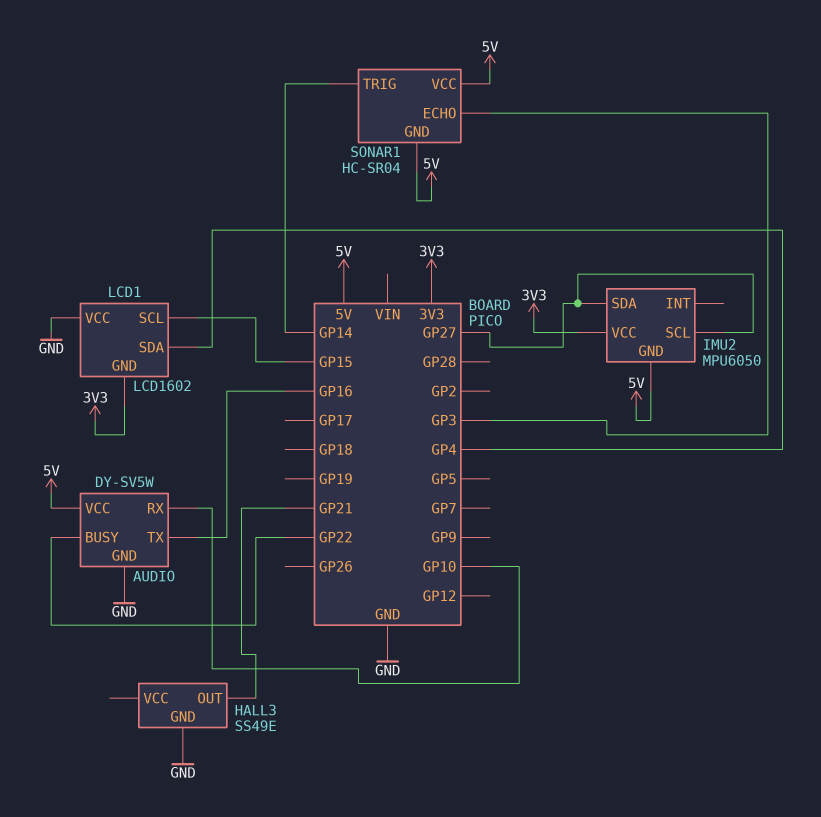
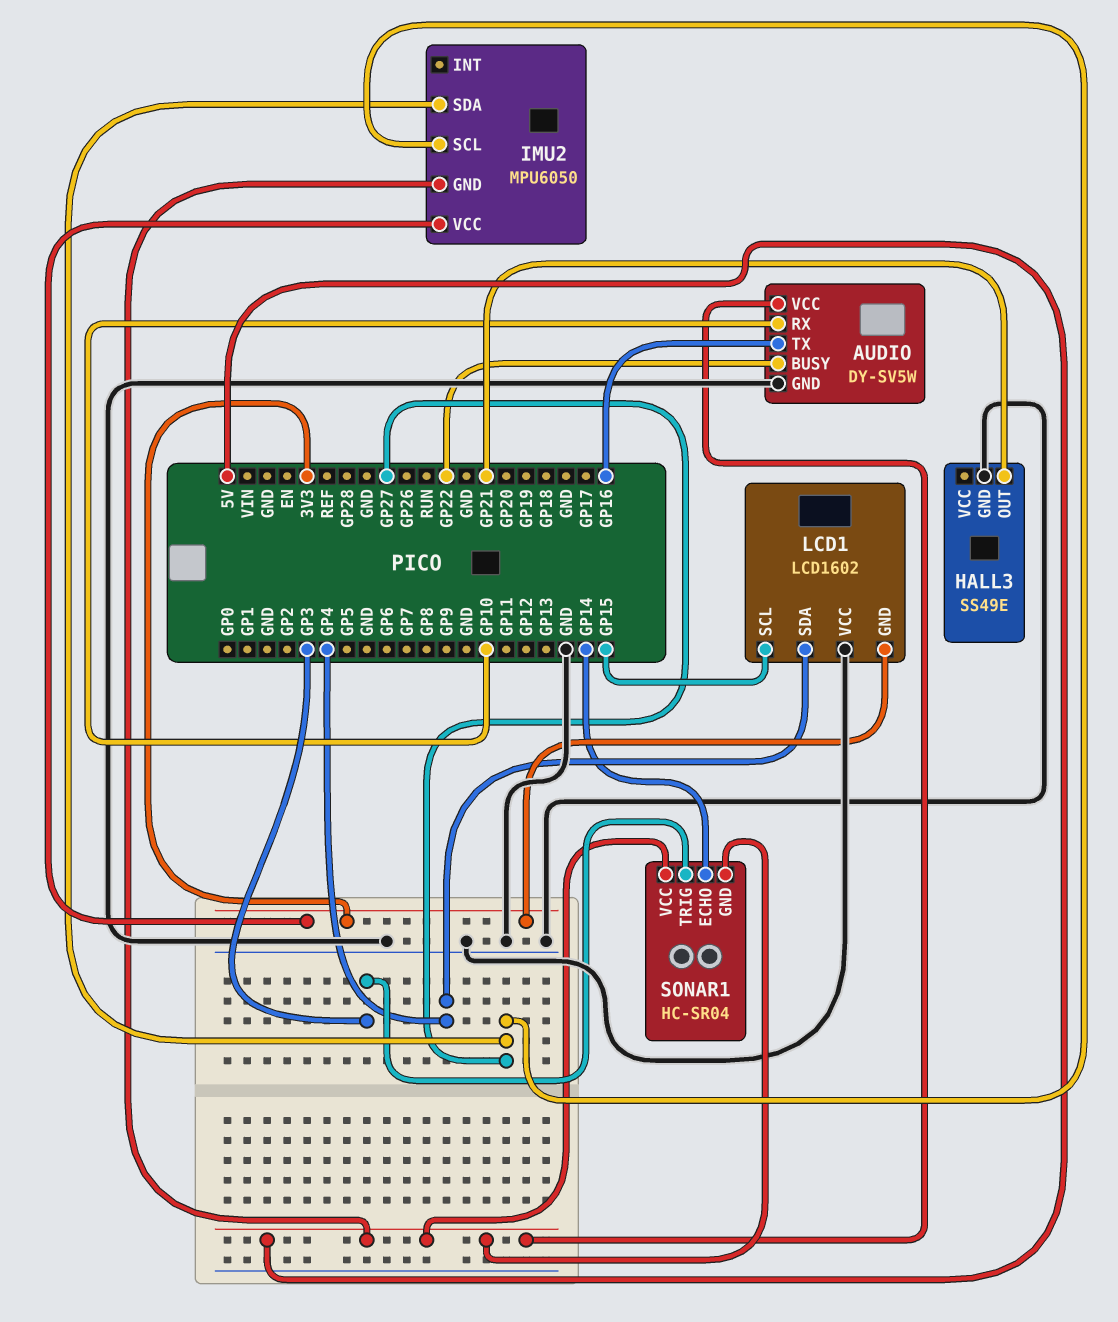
SONAR1 pin ECHO: GP3 -> GP14
SONAR1 pin TRIG: GP14 -> GP3

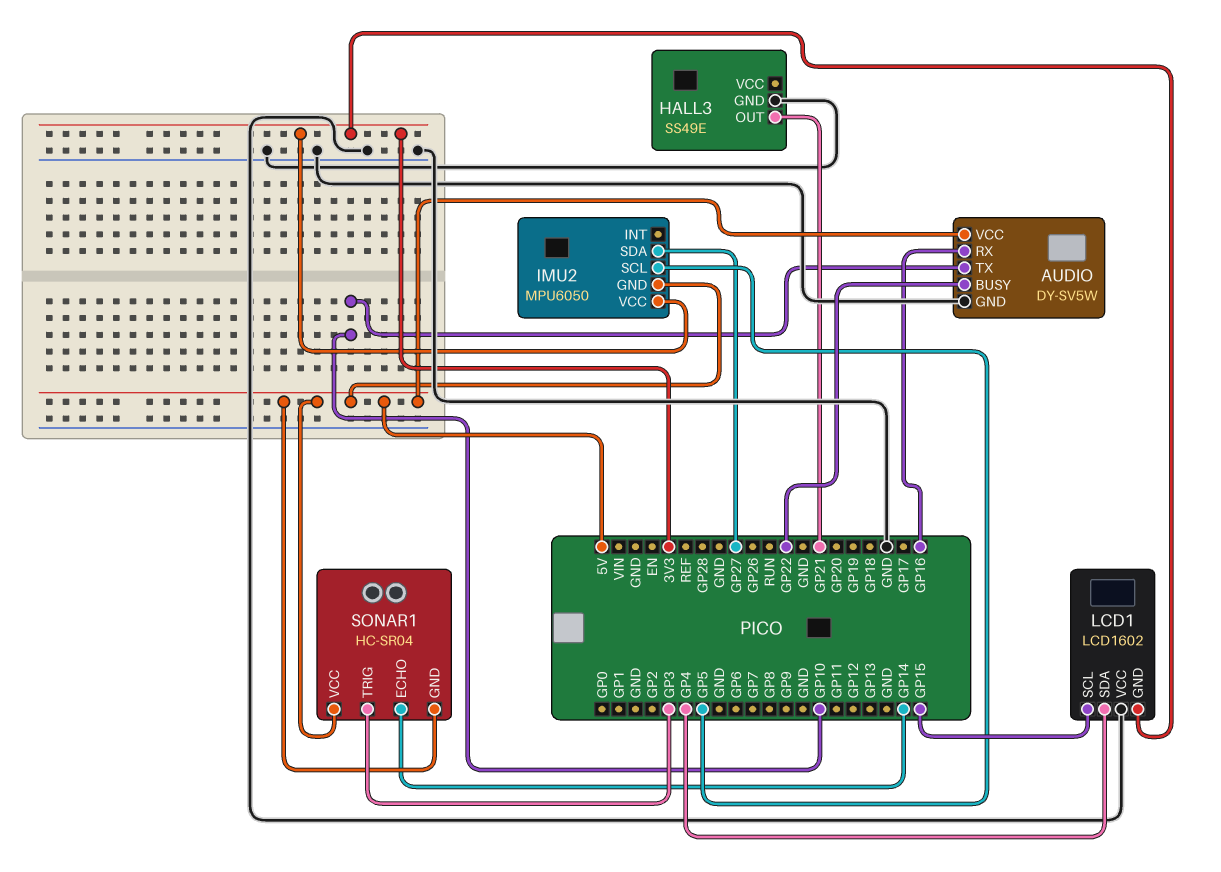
AUDIO pin RX: GP10 -> GP16
AUDIO pin TX: GP16 -> GP10
IMU2 pin SCL: GP27 -> GP5

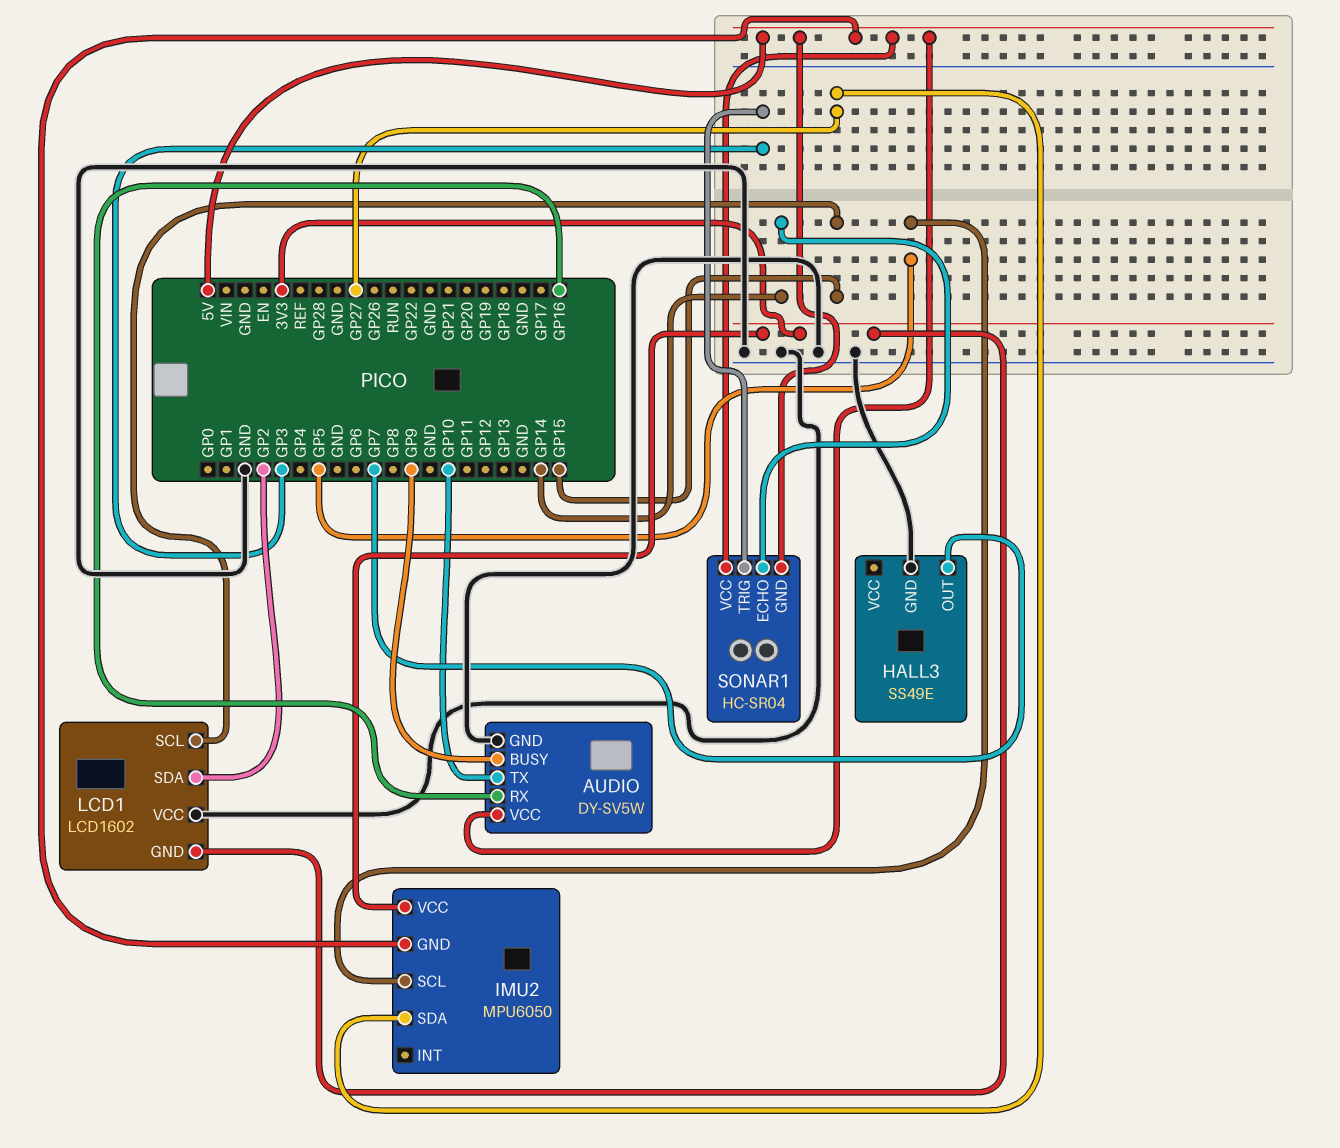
AUDIO pin BUSY: GP22 -> GP9
HALL3 pin OUT: GP21 -> GP7
LCD1 pin SDA: GP4 -> GP2

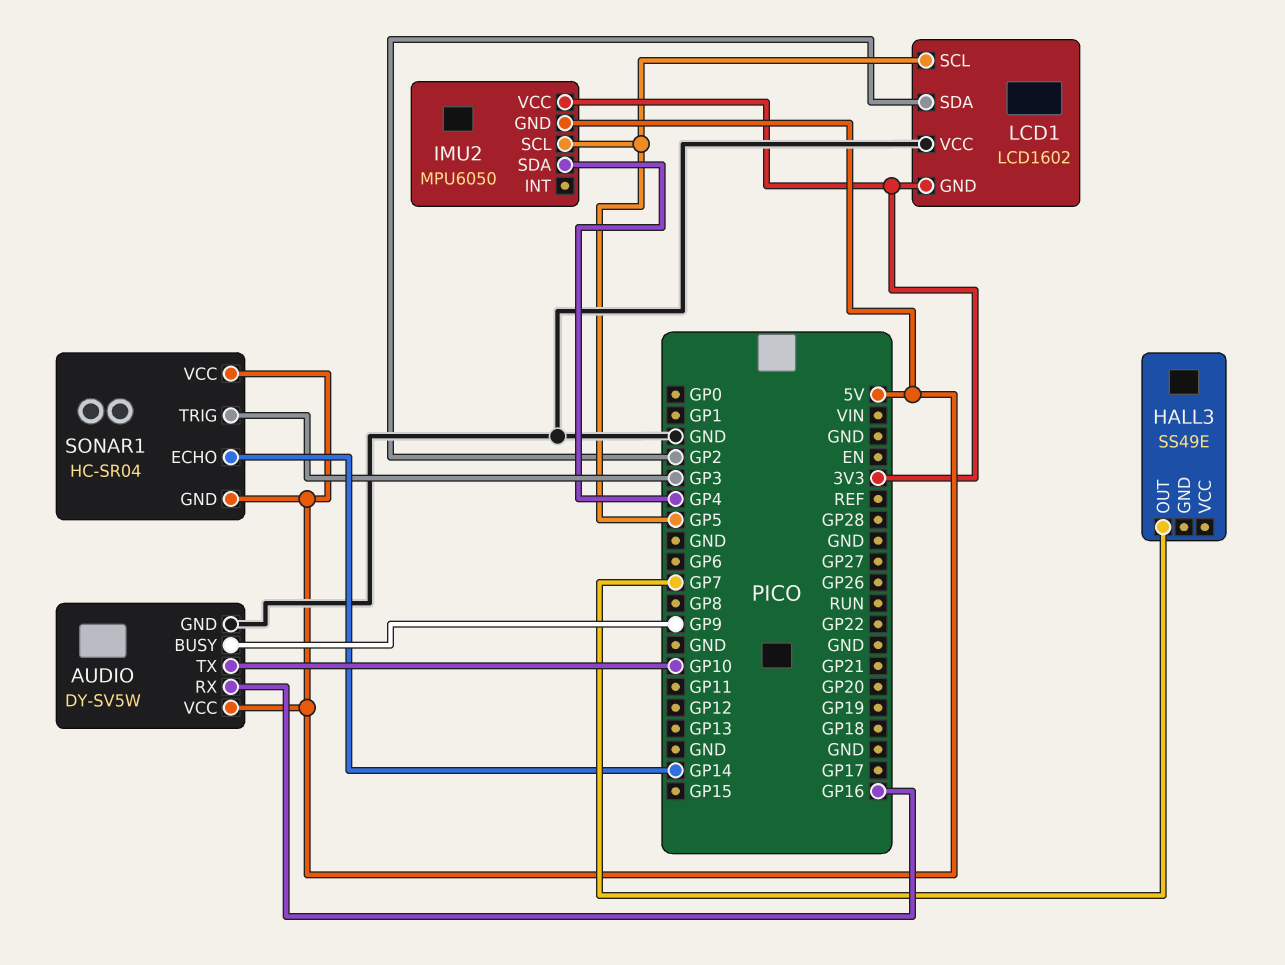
HALL3 pin GND: GND -> none
IMU2 pin SDA: GP27 -> GP4
LCD1 pin SCL: GP15 -> GP5

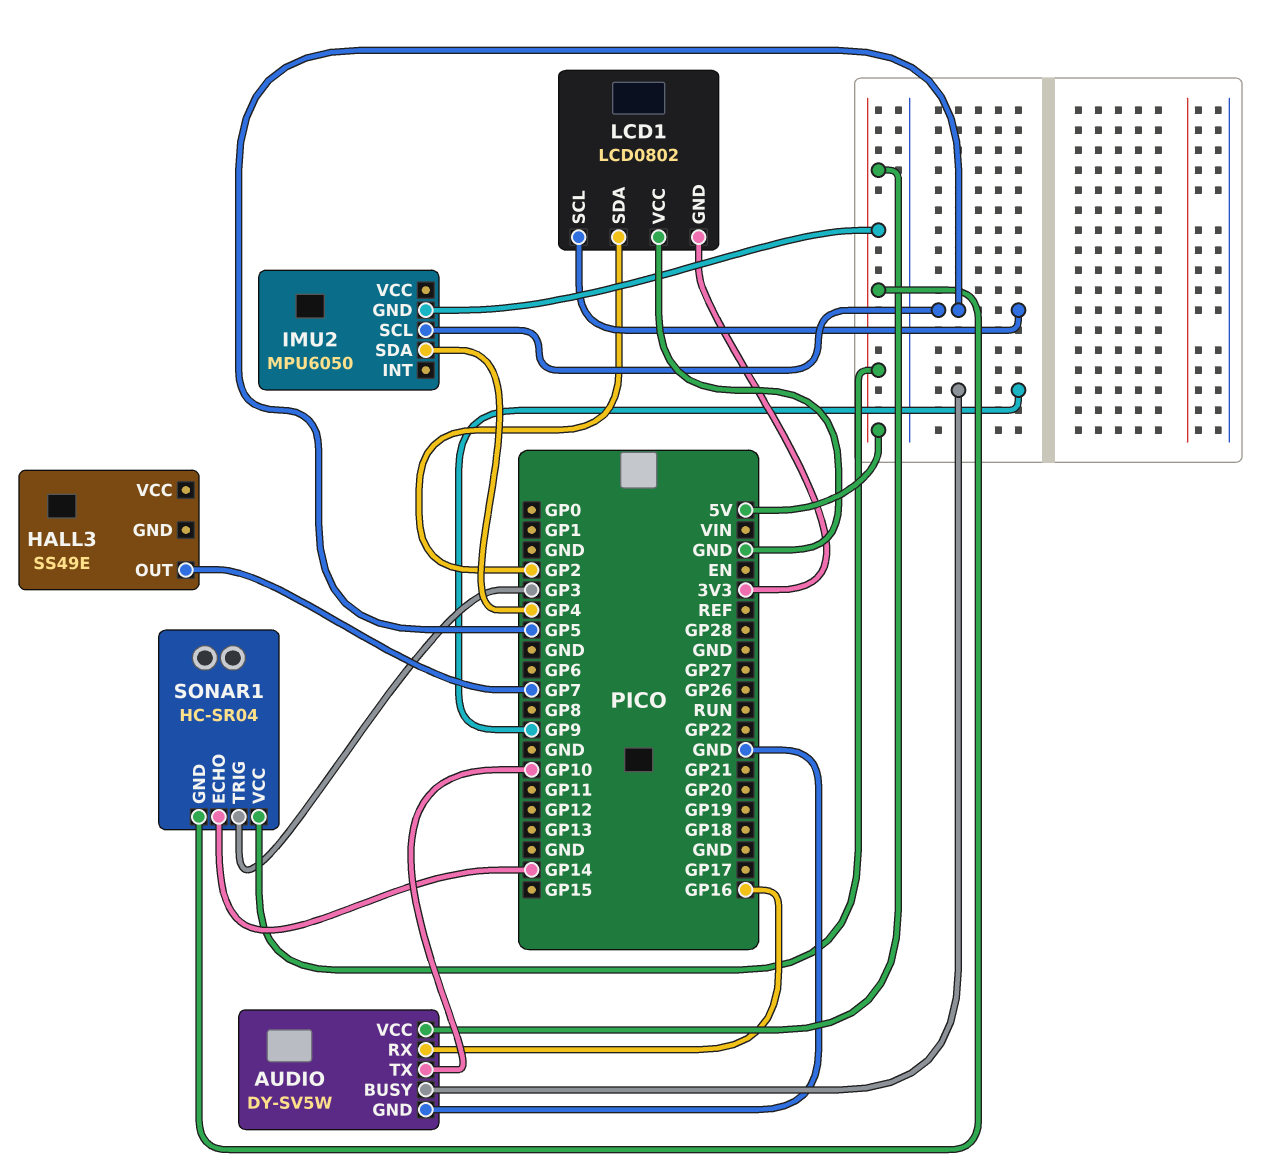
IMU2 pin VCC: 3V3 -> none
LCD1: LCD1602 -> LCD0802

